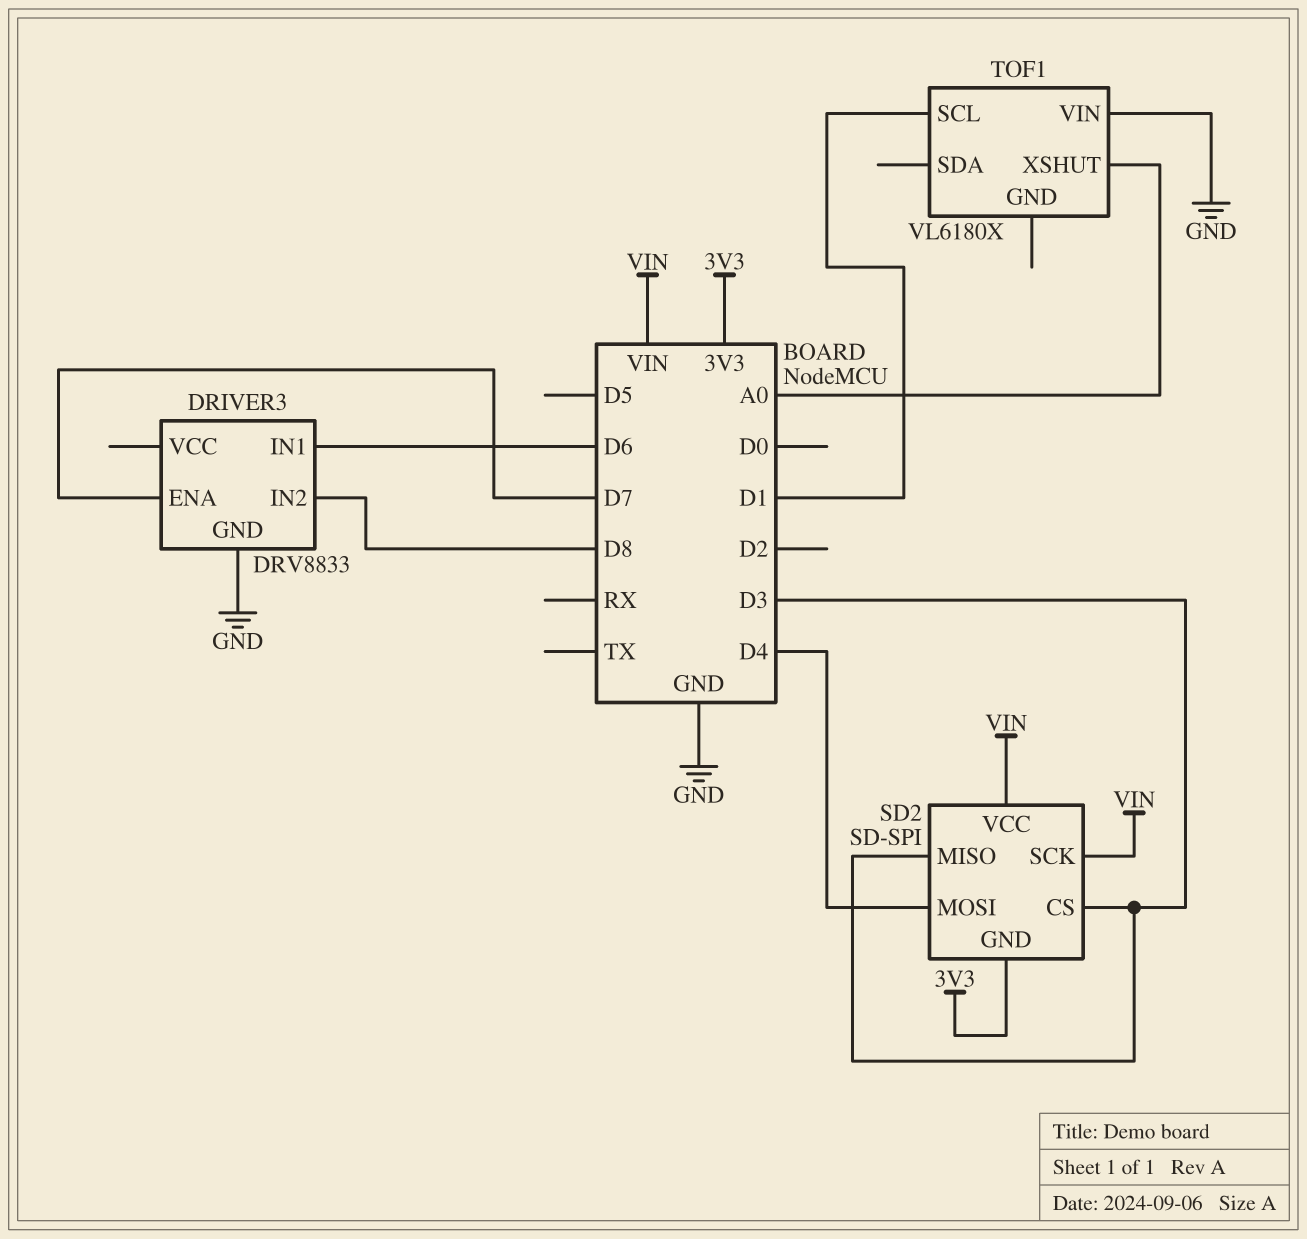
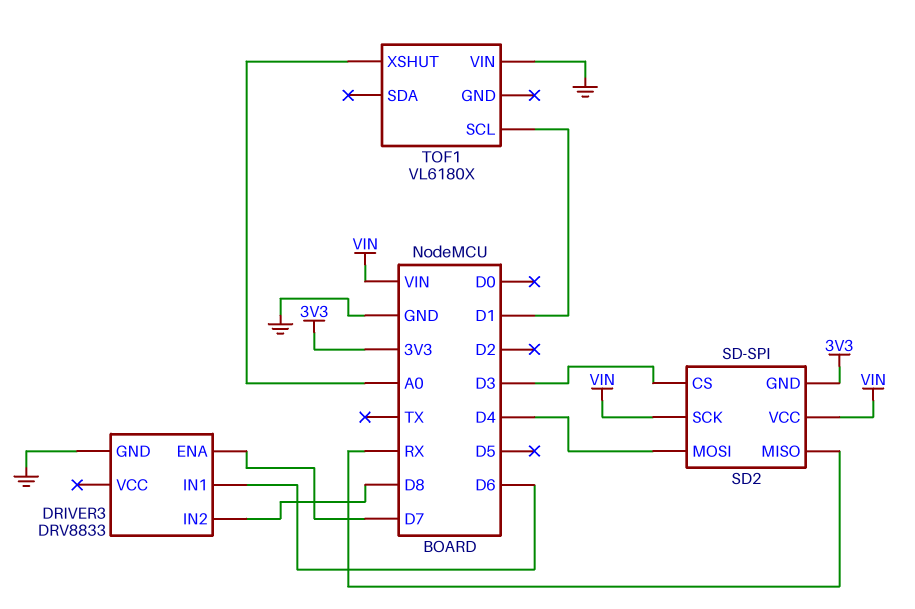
SD2 pin MISO: D3 -> RX

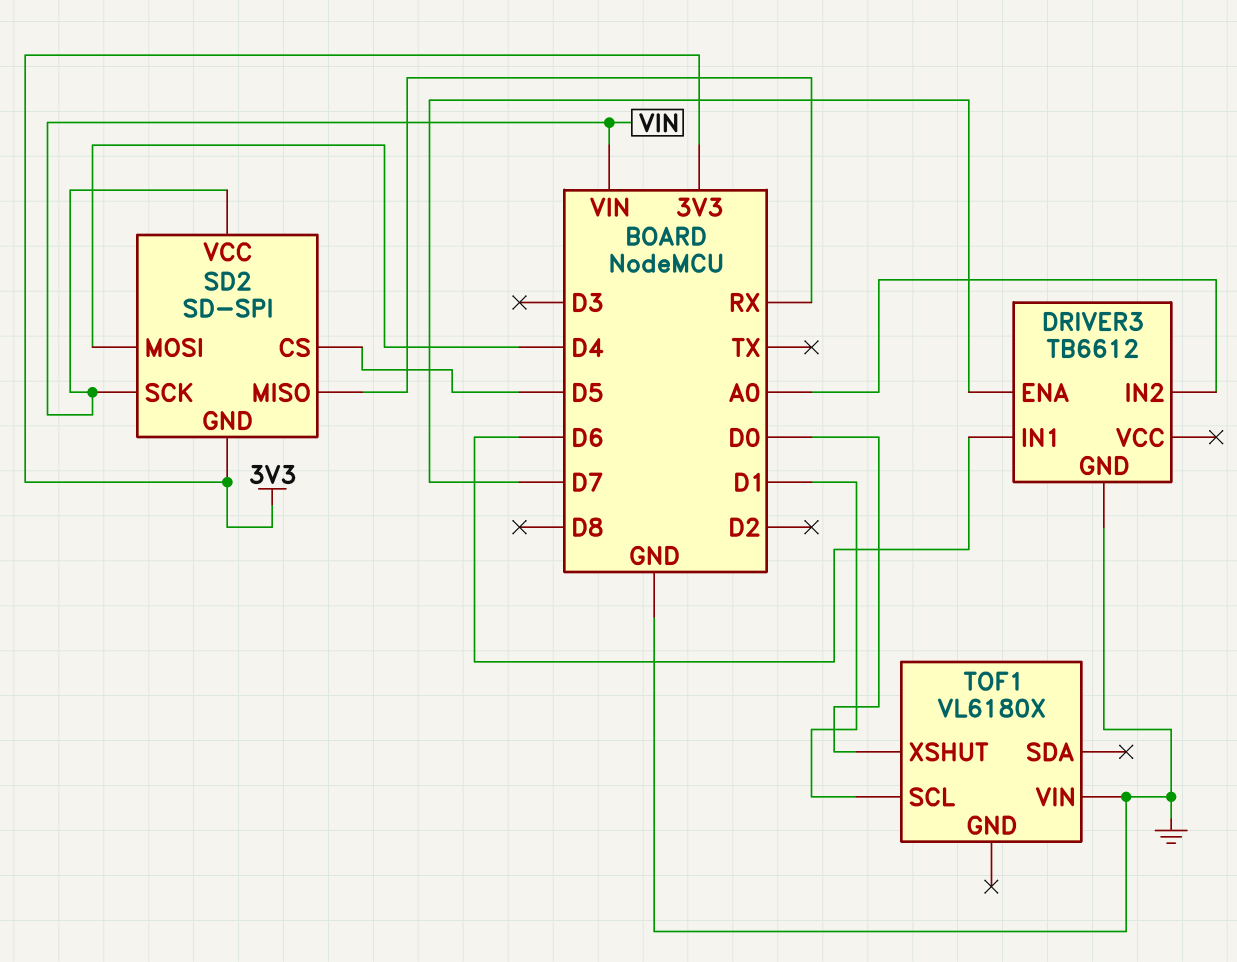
DRIVER3: DRV8833 -> TB6612
DRIVER3 pin IN2: D8 -> A0
SD2 pin CS: D3 -> D5
TOF1 pin XSHUT: A0 -> D0

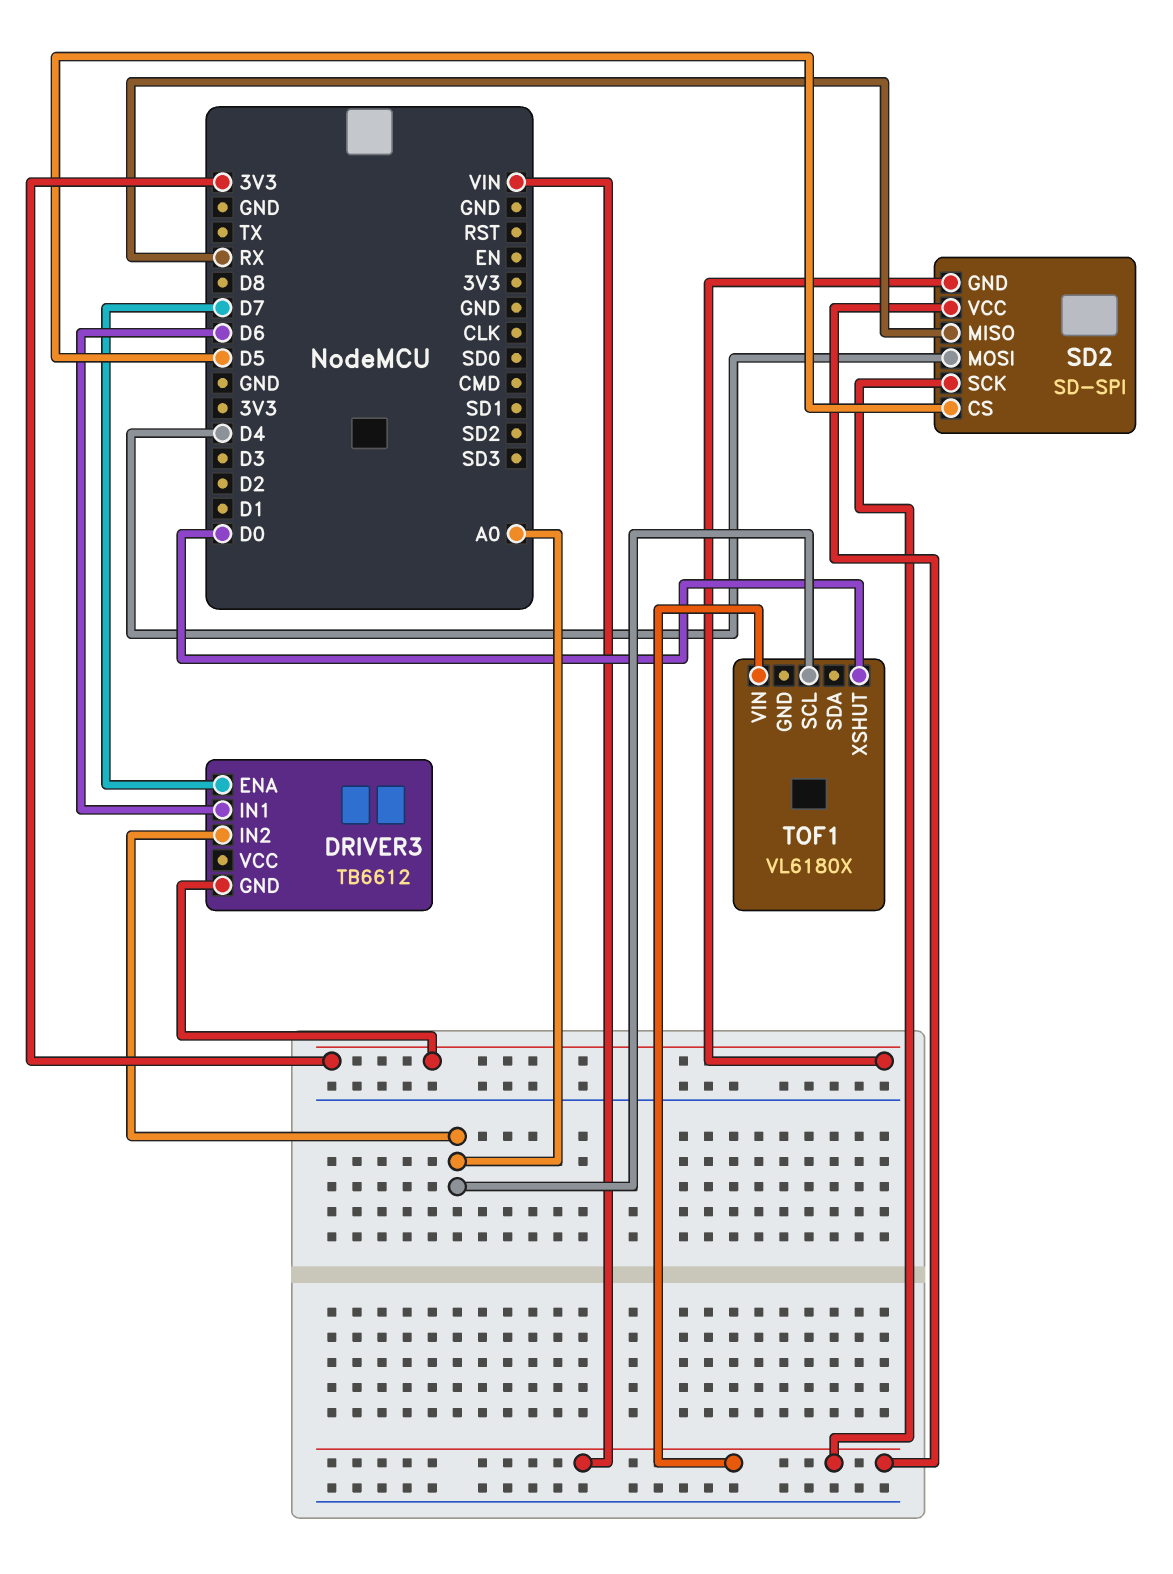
DRIVER3 pin GND: GND -> 3V3
TOF1 pin SCL: D1 -> A0
TOF1 pin VIN: GND -> VIN

